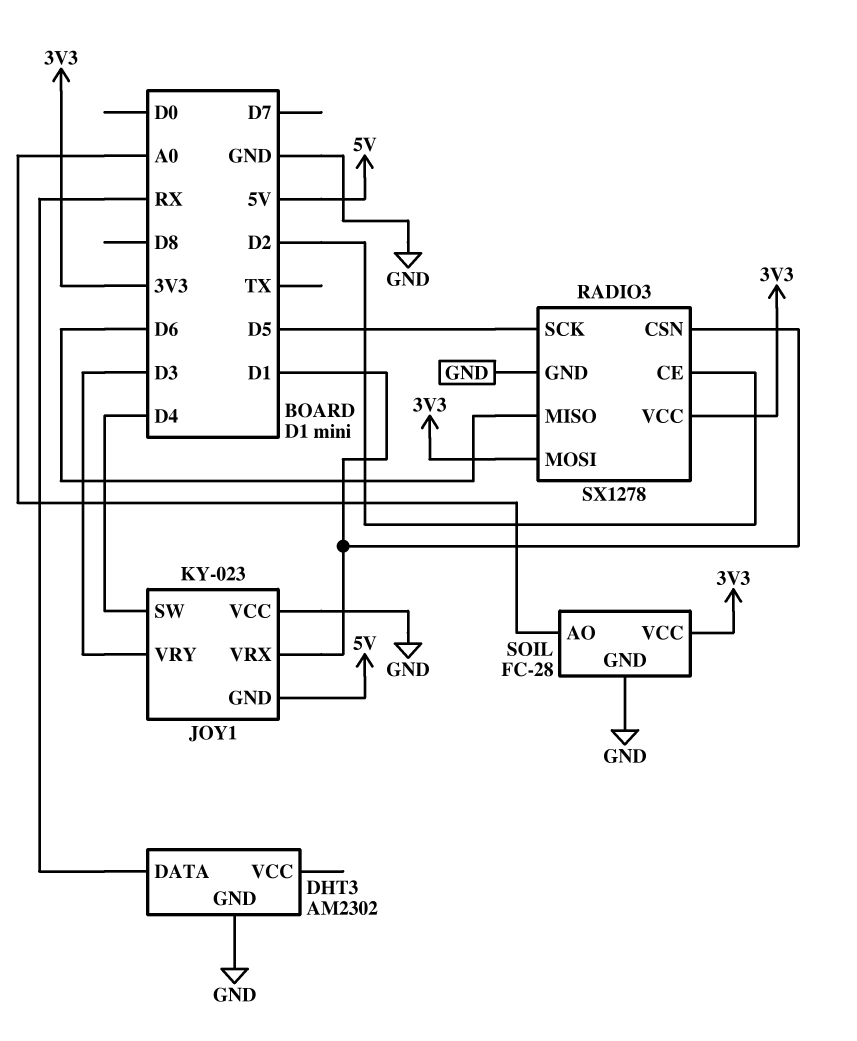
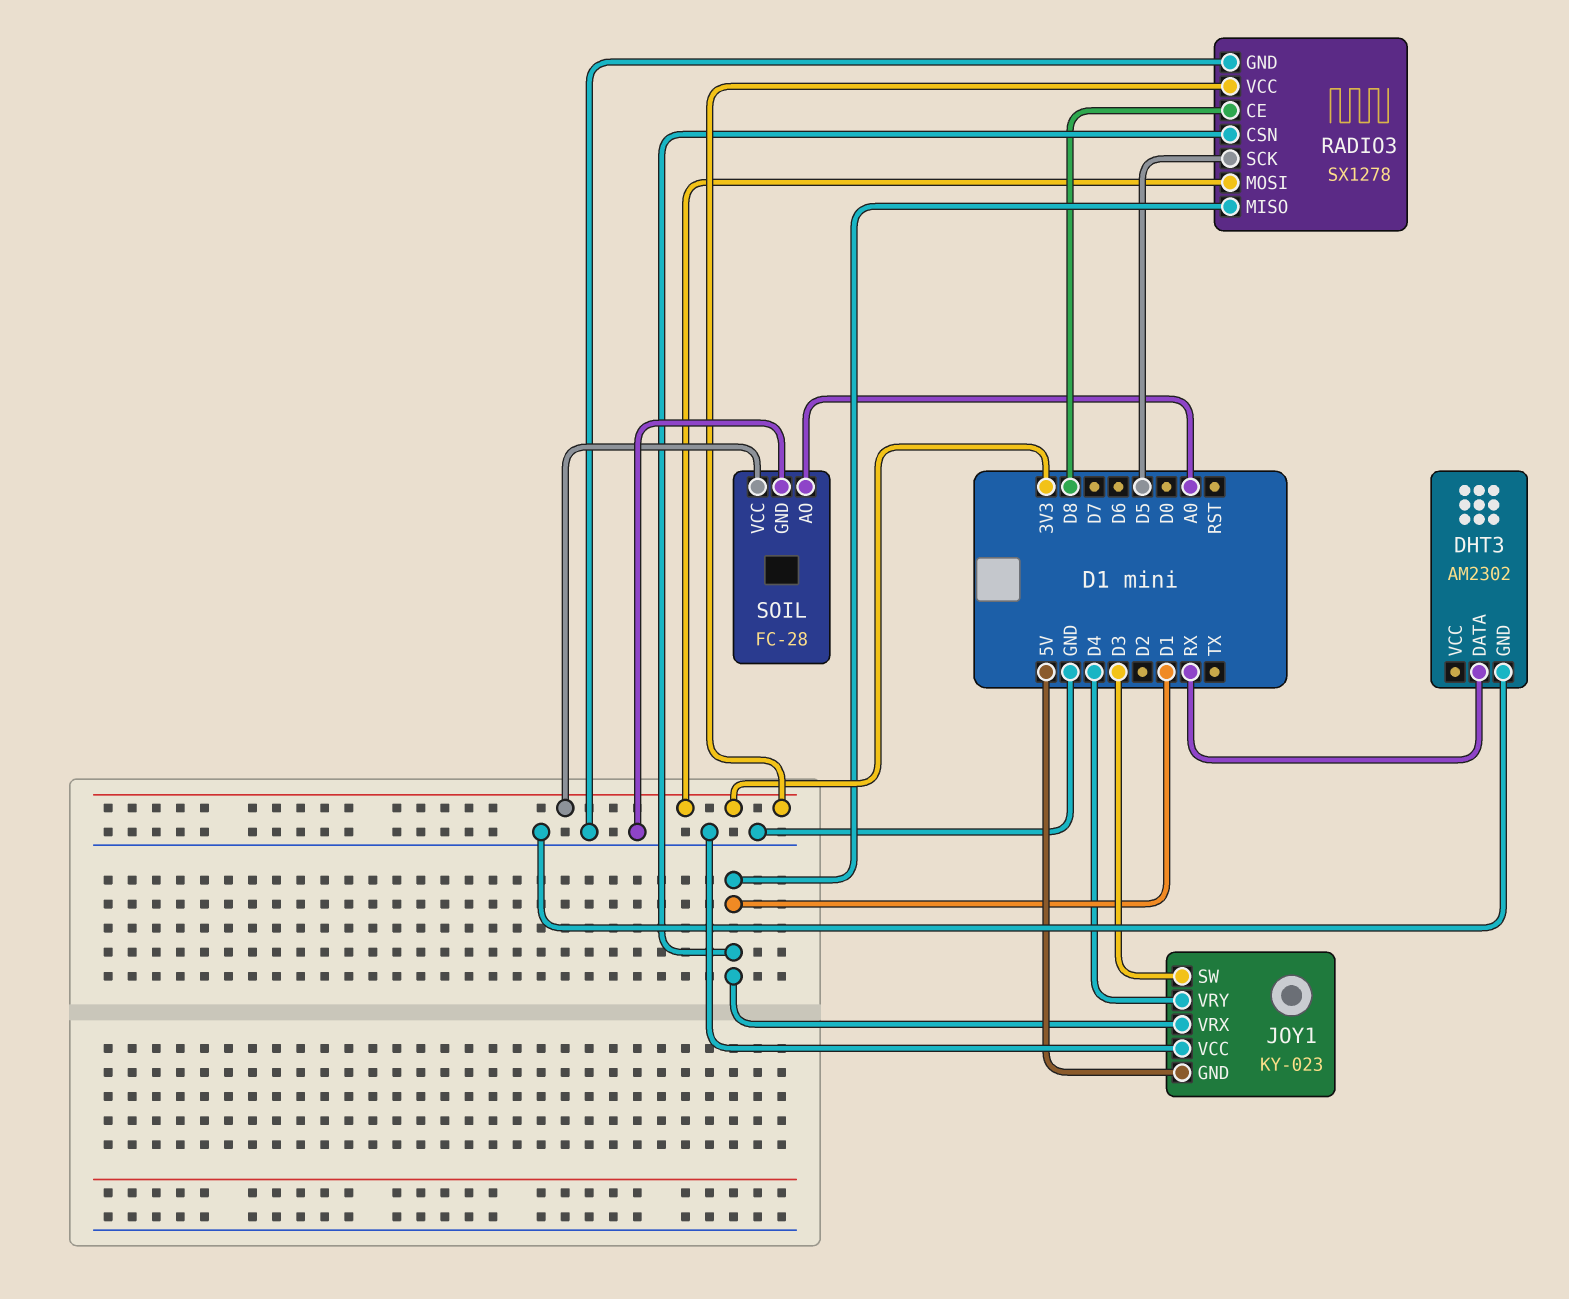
JOY1 pin SW: D4 -> D3
JOY1 pin VRY: D3 -> D4
RADIO3 pin CE: D2 -> D8
RADIO3 pin MISO: D6 -> D1

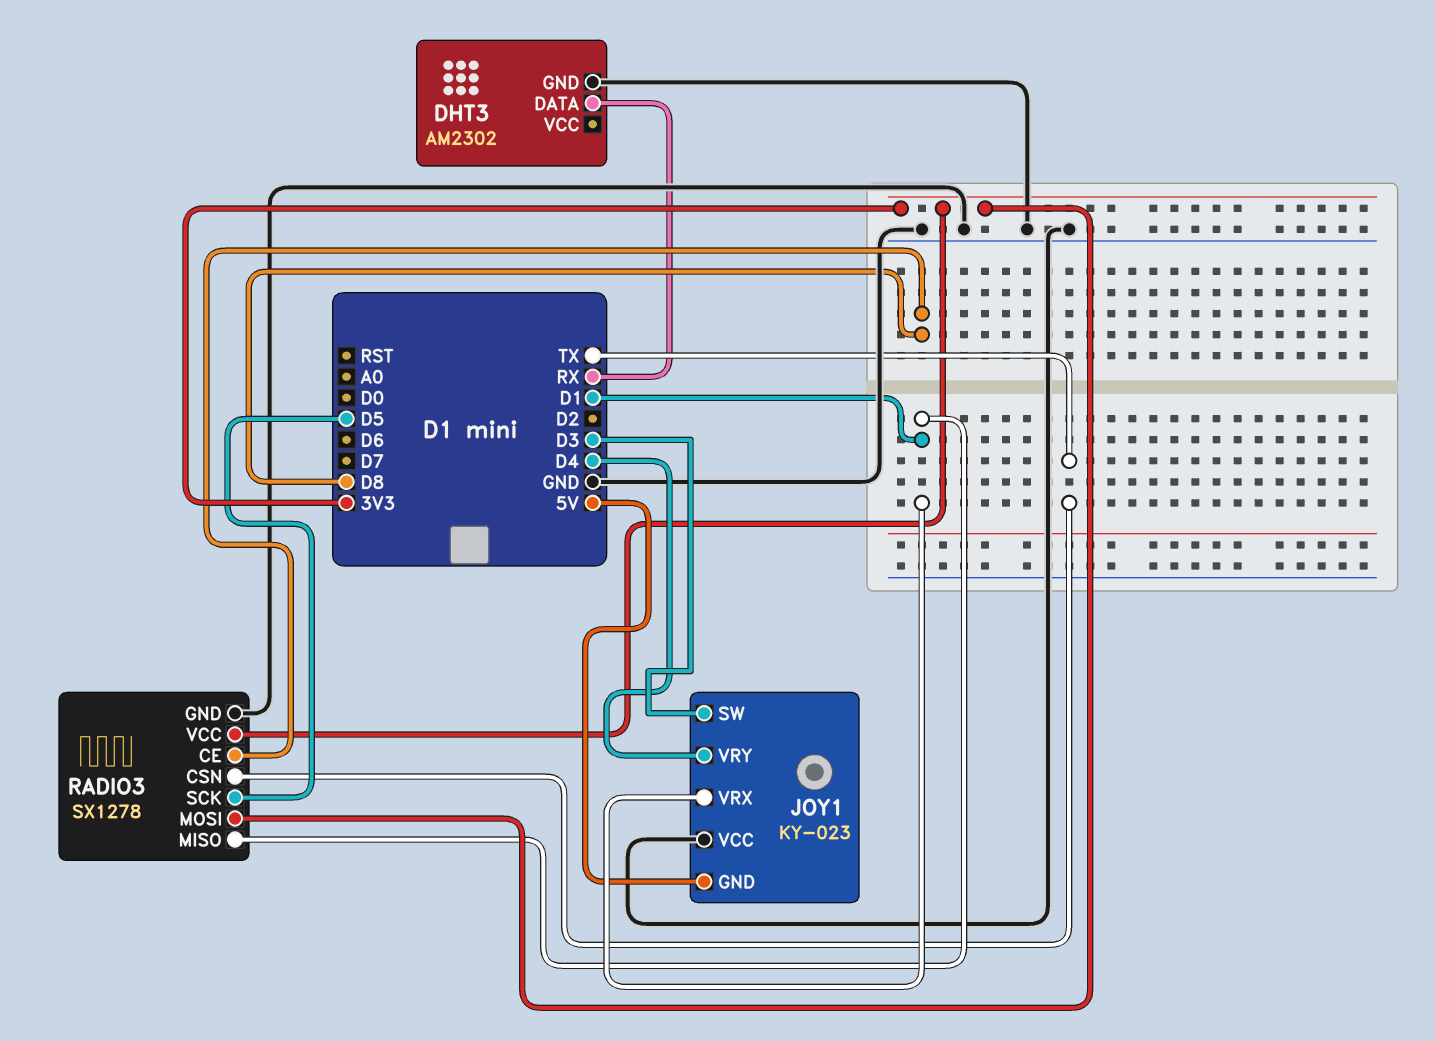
RADIO3 pin CSN: D1 -> TX
SOIL: FC-28 -> none
SOIL pin AO: A0 -> none
SOIL pin GND: GND -> none
SOIL pin VCC: 3V3 -> none

